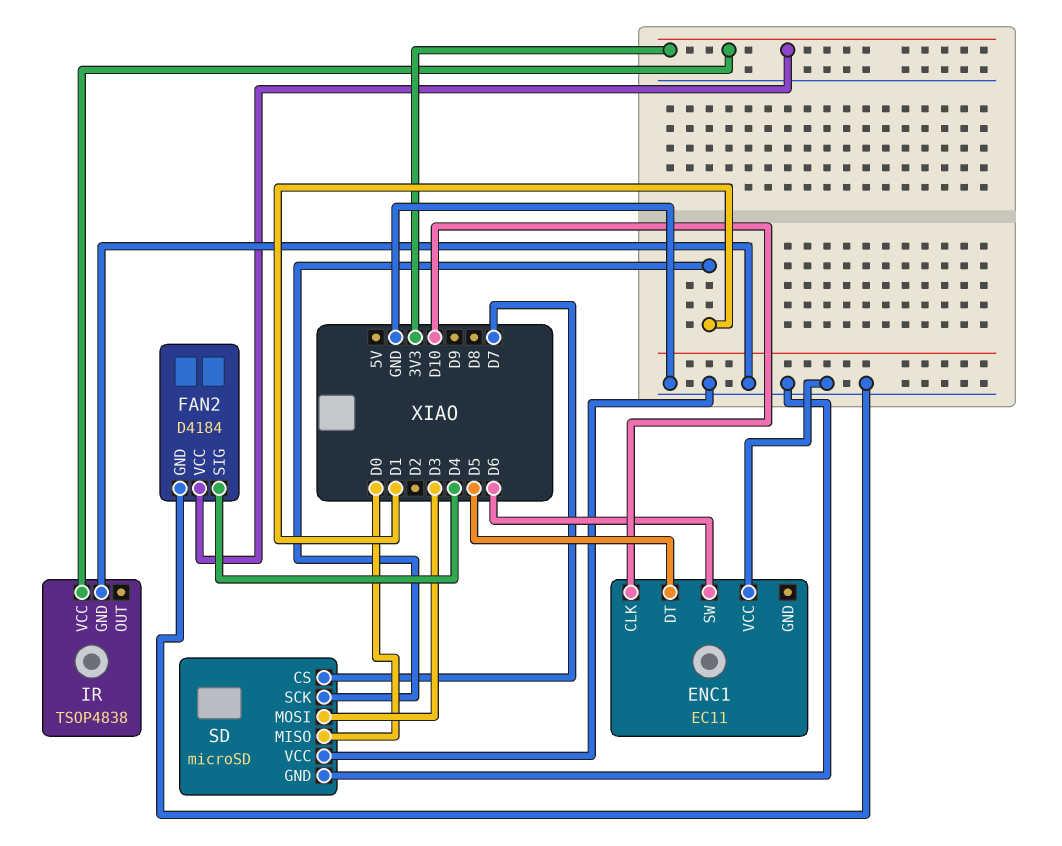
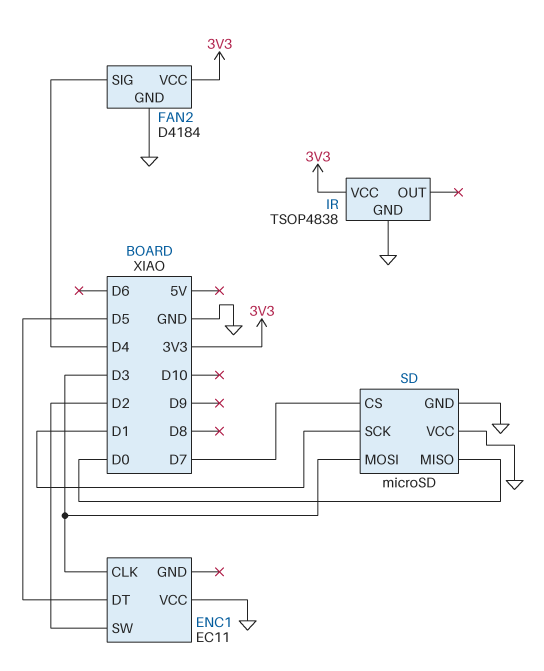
ENC1 pin CLK: D10 -> D3
ENC1 pin SW: D6 -> D2

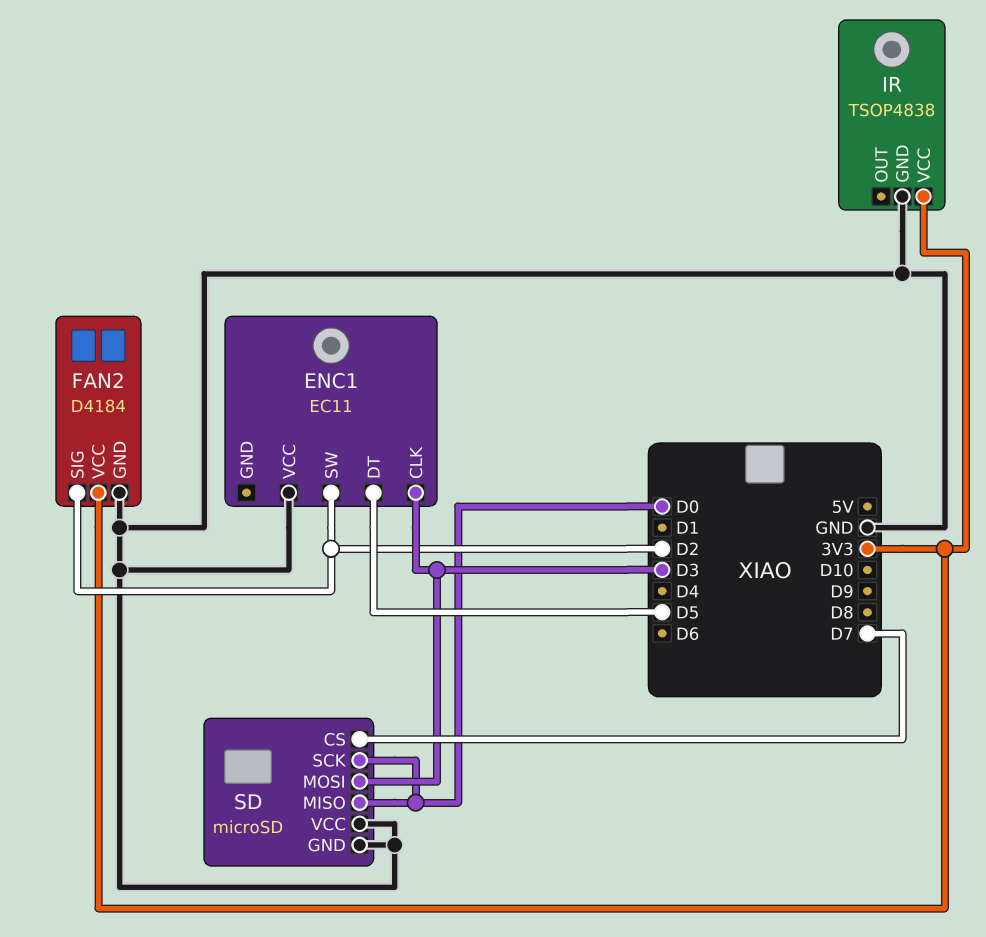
FAN2 pin SIG: D4 -> D2
SD pin SCK: D1 -> D0

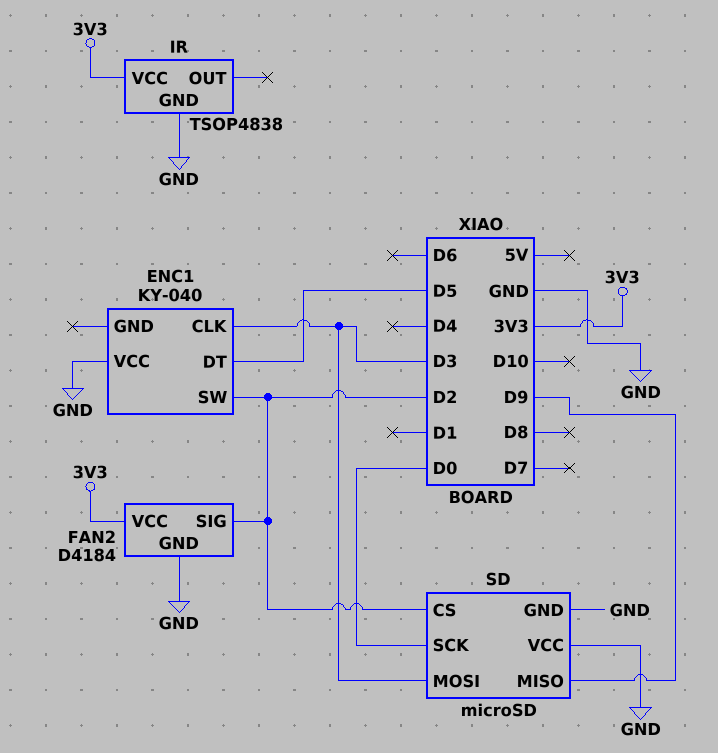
ENC1: EC11 -> KY-040
SD pin CS: D7 -> D2
SD pin MISO: D0 -> D9

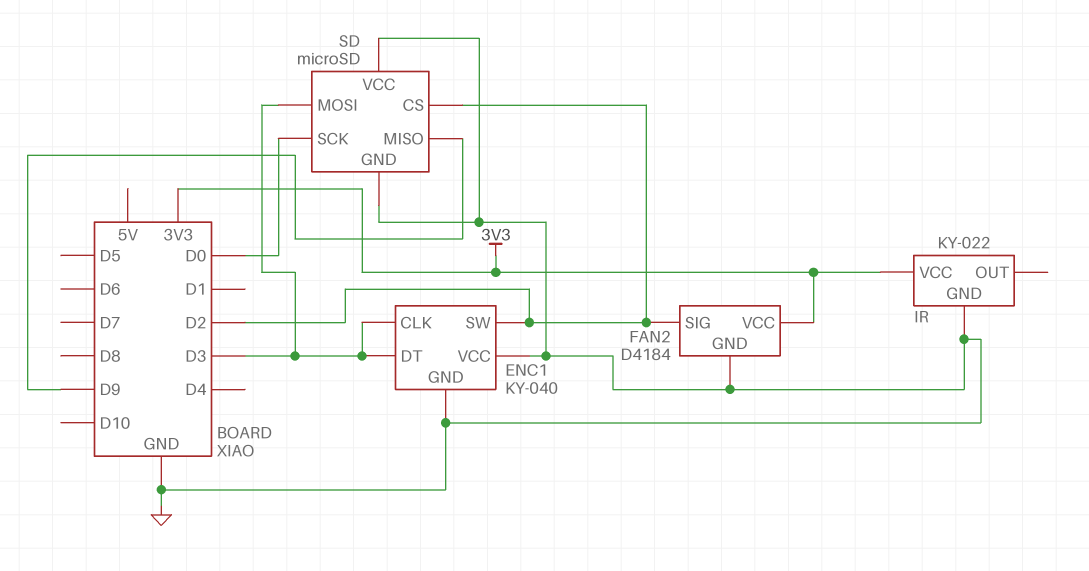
ENC1 pin DT: D5 -> D3
ENC1 pin GND: none -> GND
IR: TSOP4838 -> KY-022

